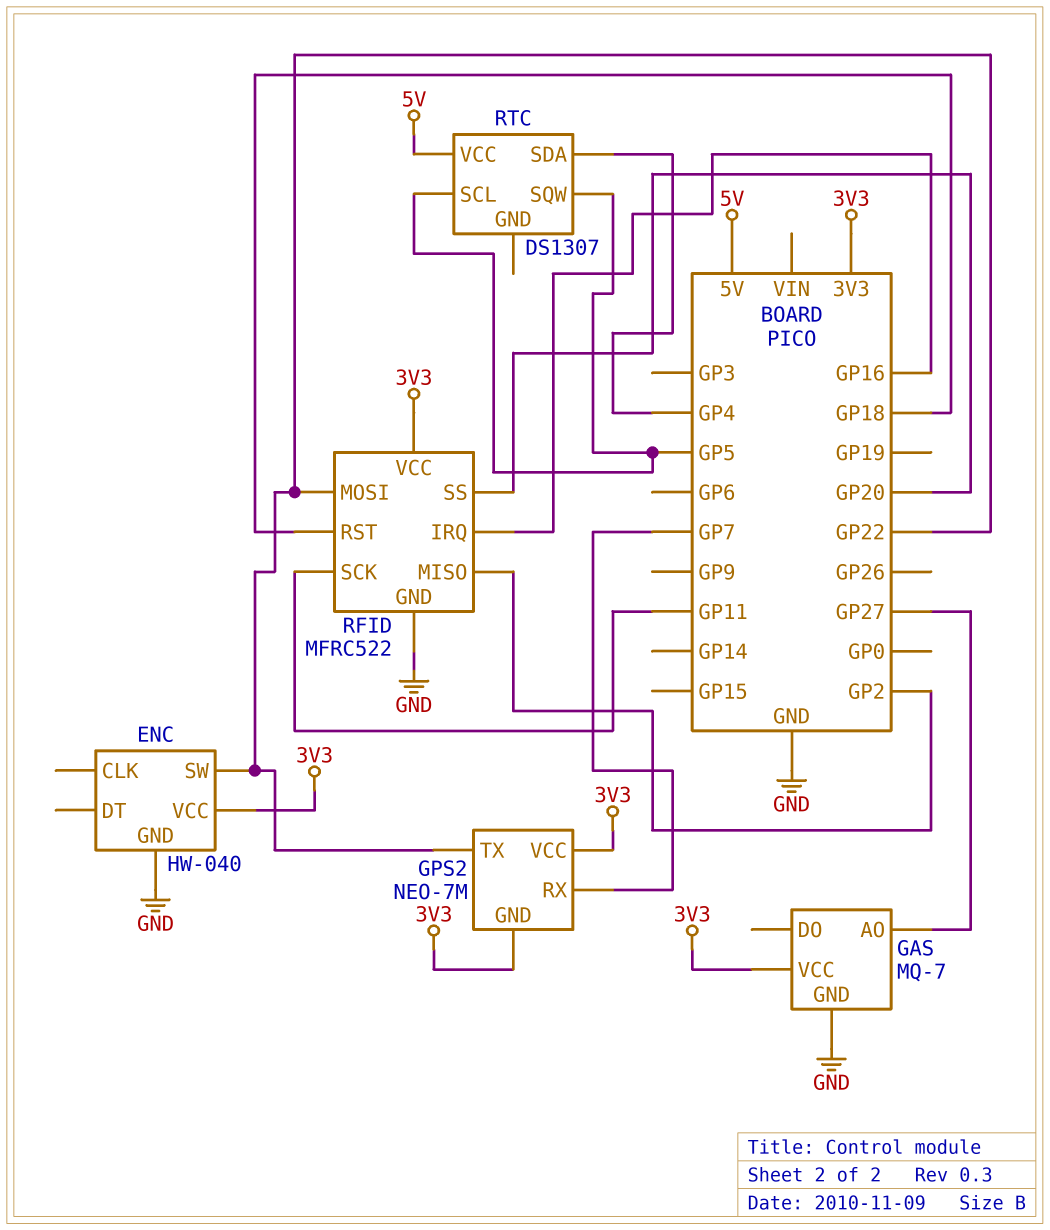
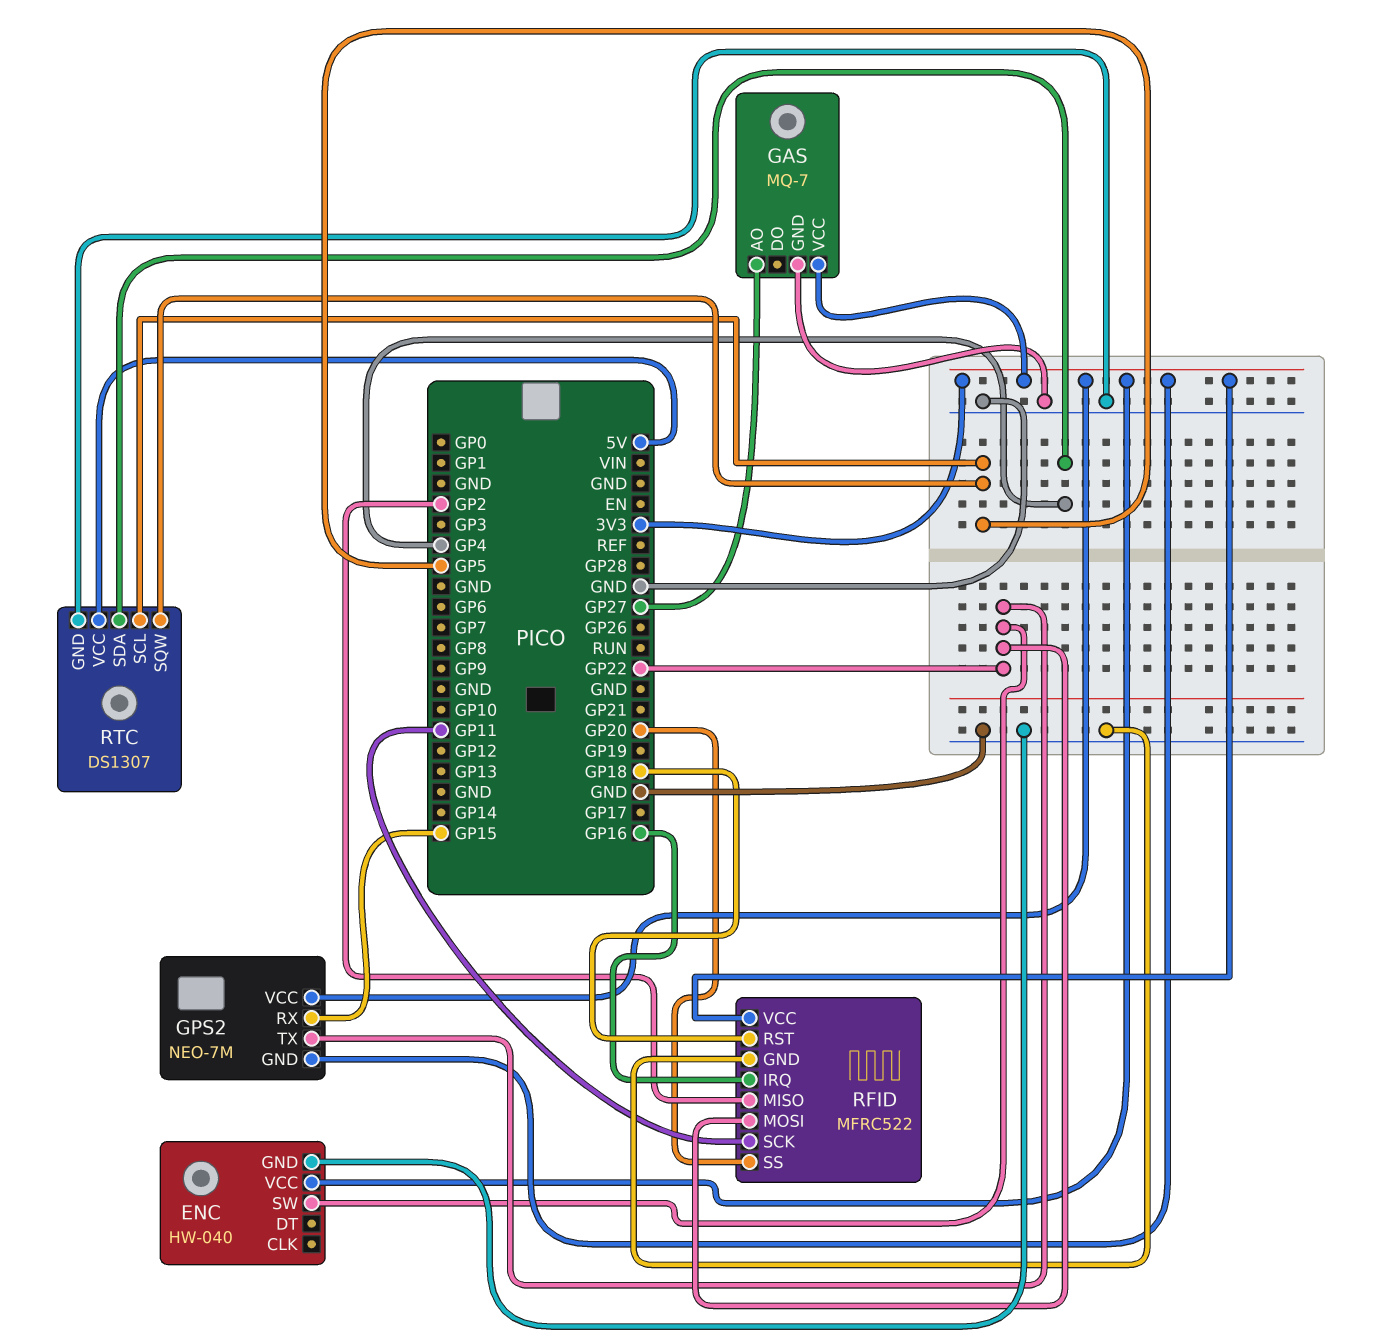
GPS2 pin RX: GP7 -> GP15
RTC pin GND: none -> GND

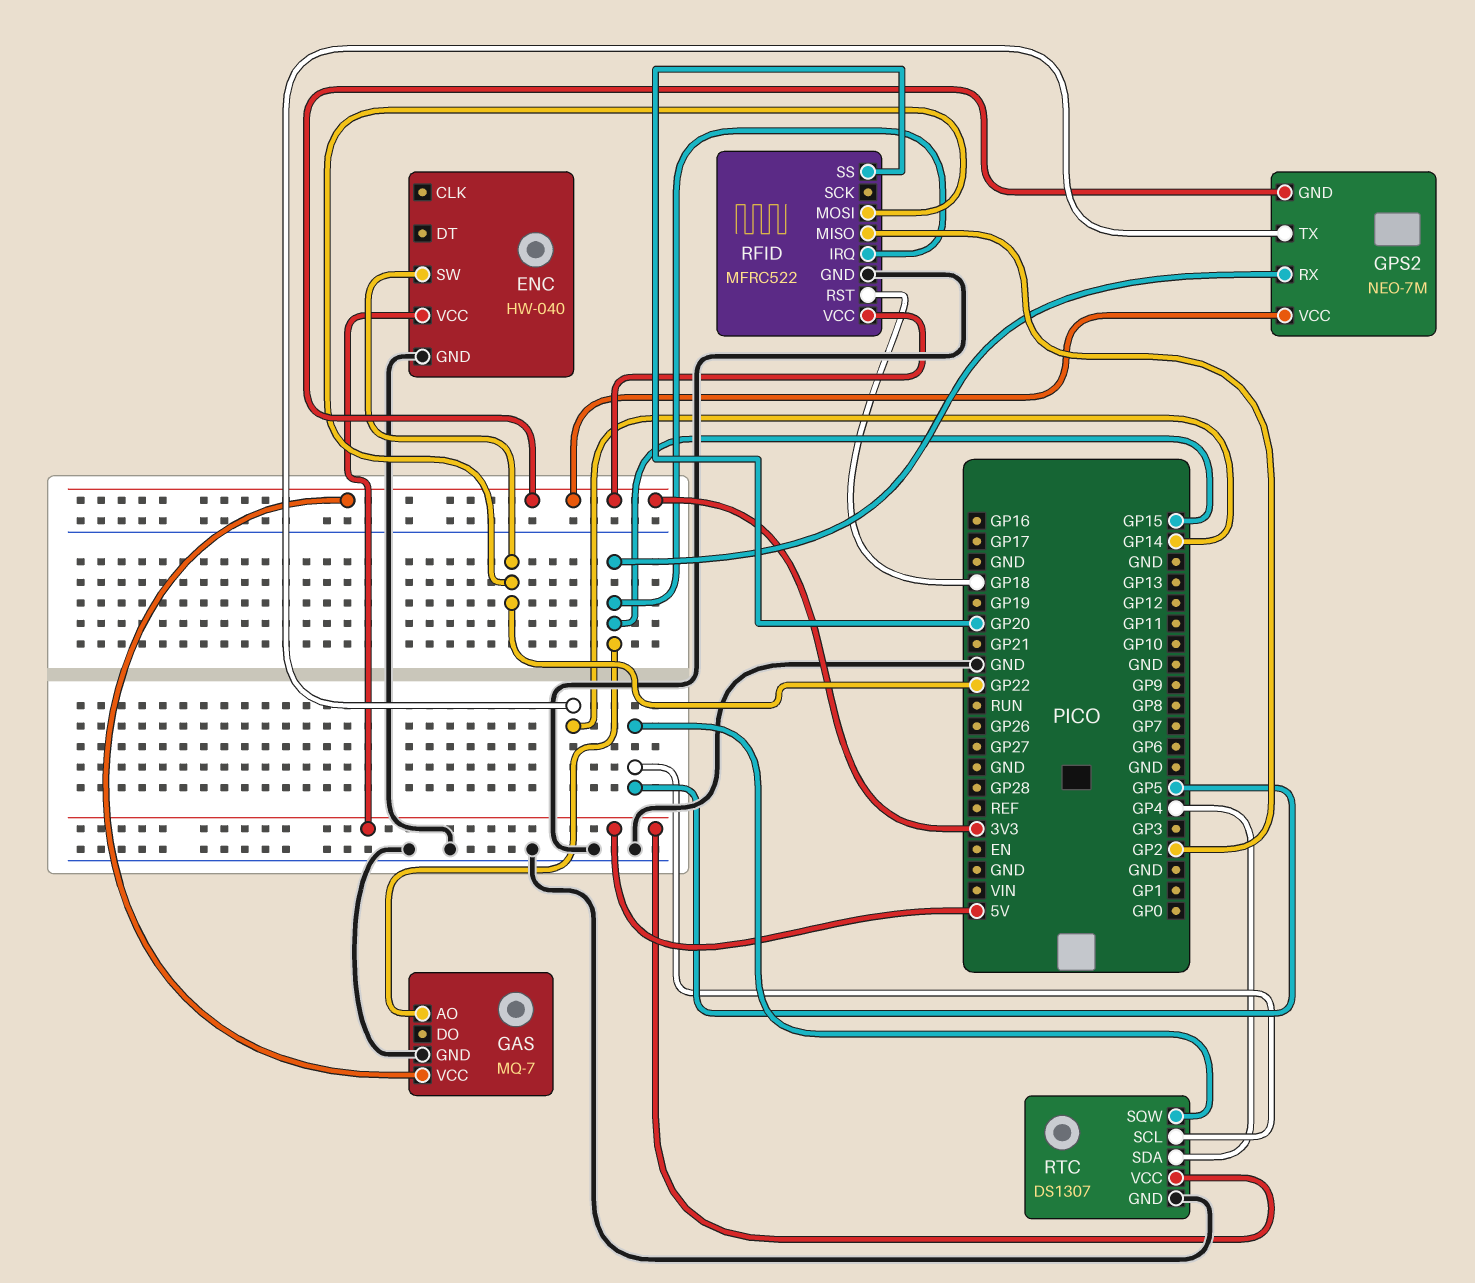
ENC pin VCC: 3V3 -> 5V
GAS pin AO: GP27 -> GP15
GPS2 pin TX: GP22 -> GP14
RFID pin IRQ: GP16 -> GP15
RFID pin SCK: GP11 -> none

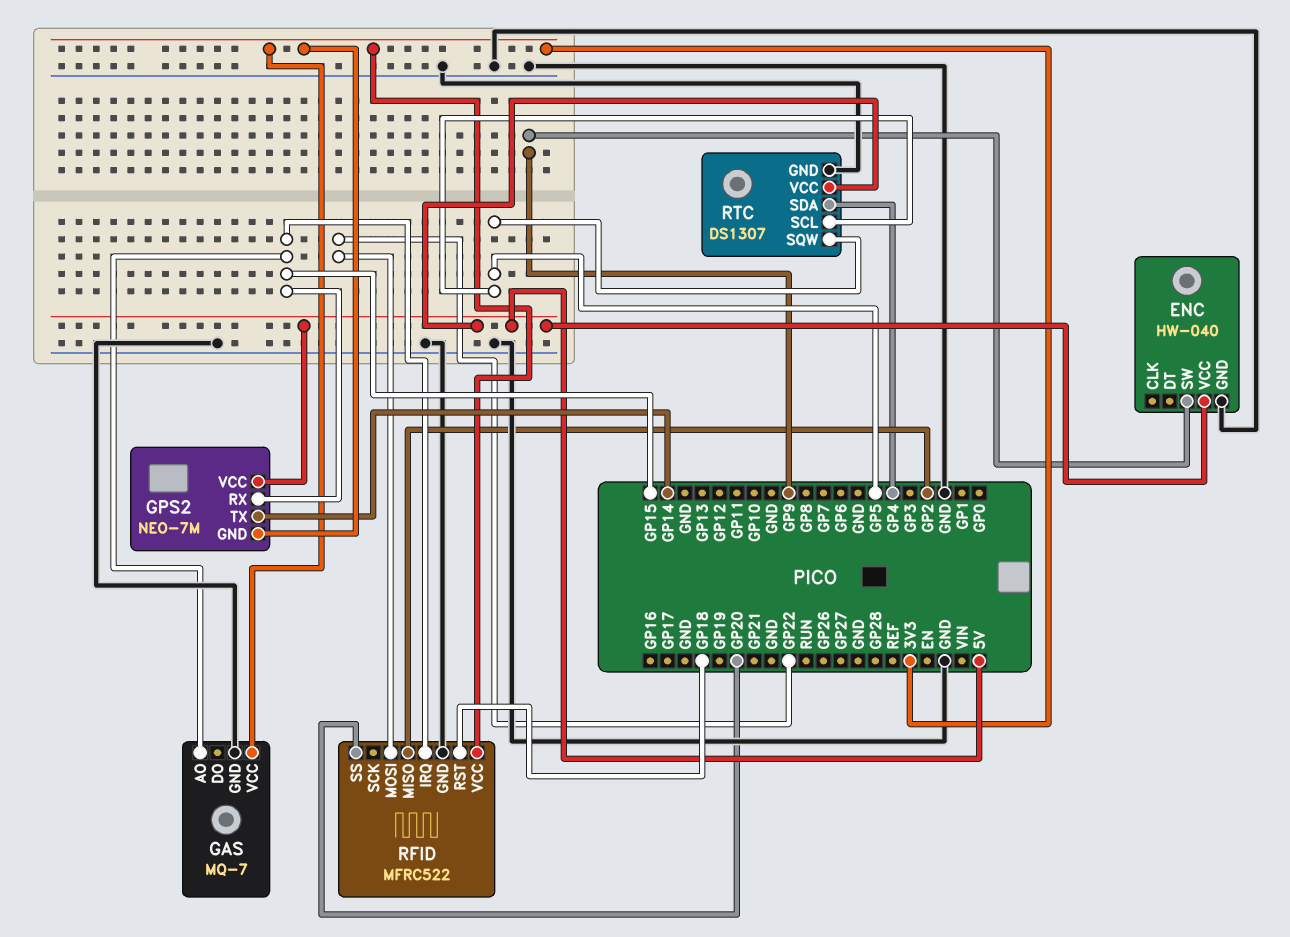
ENC pin SW: GP22 -> GP9
GPS2 pin VCC: 3V3 -> 5V

